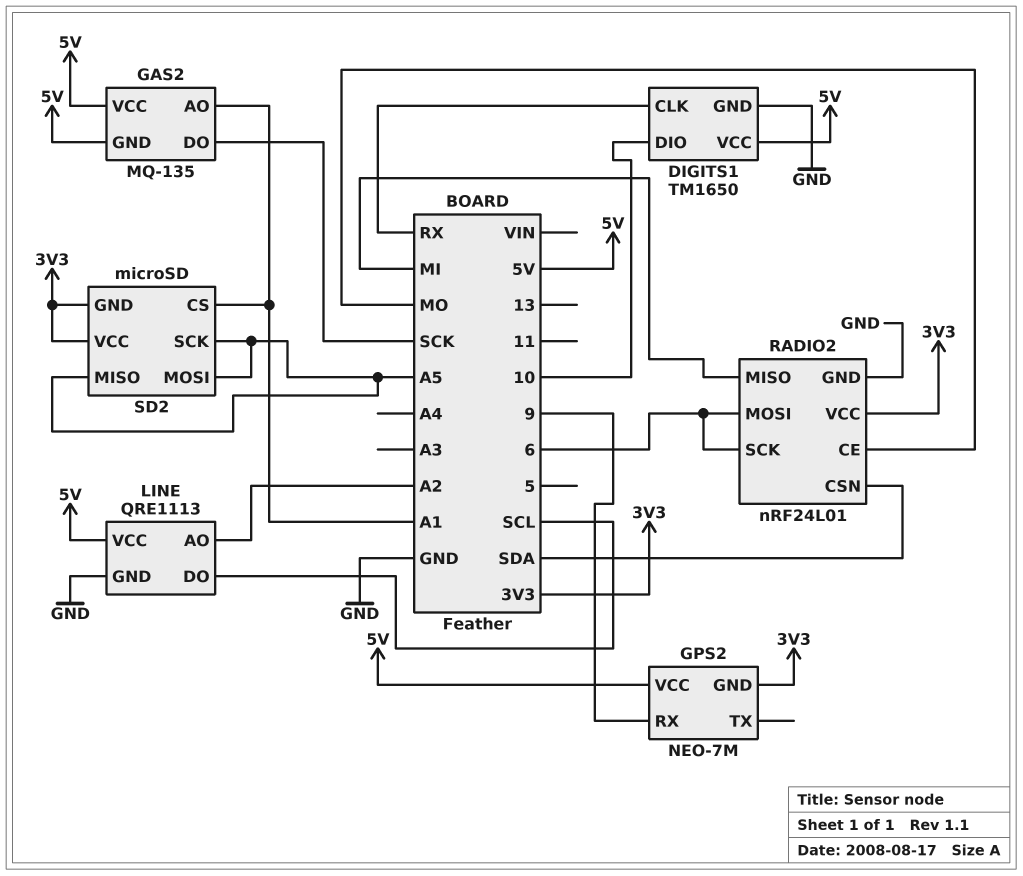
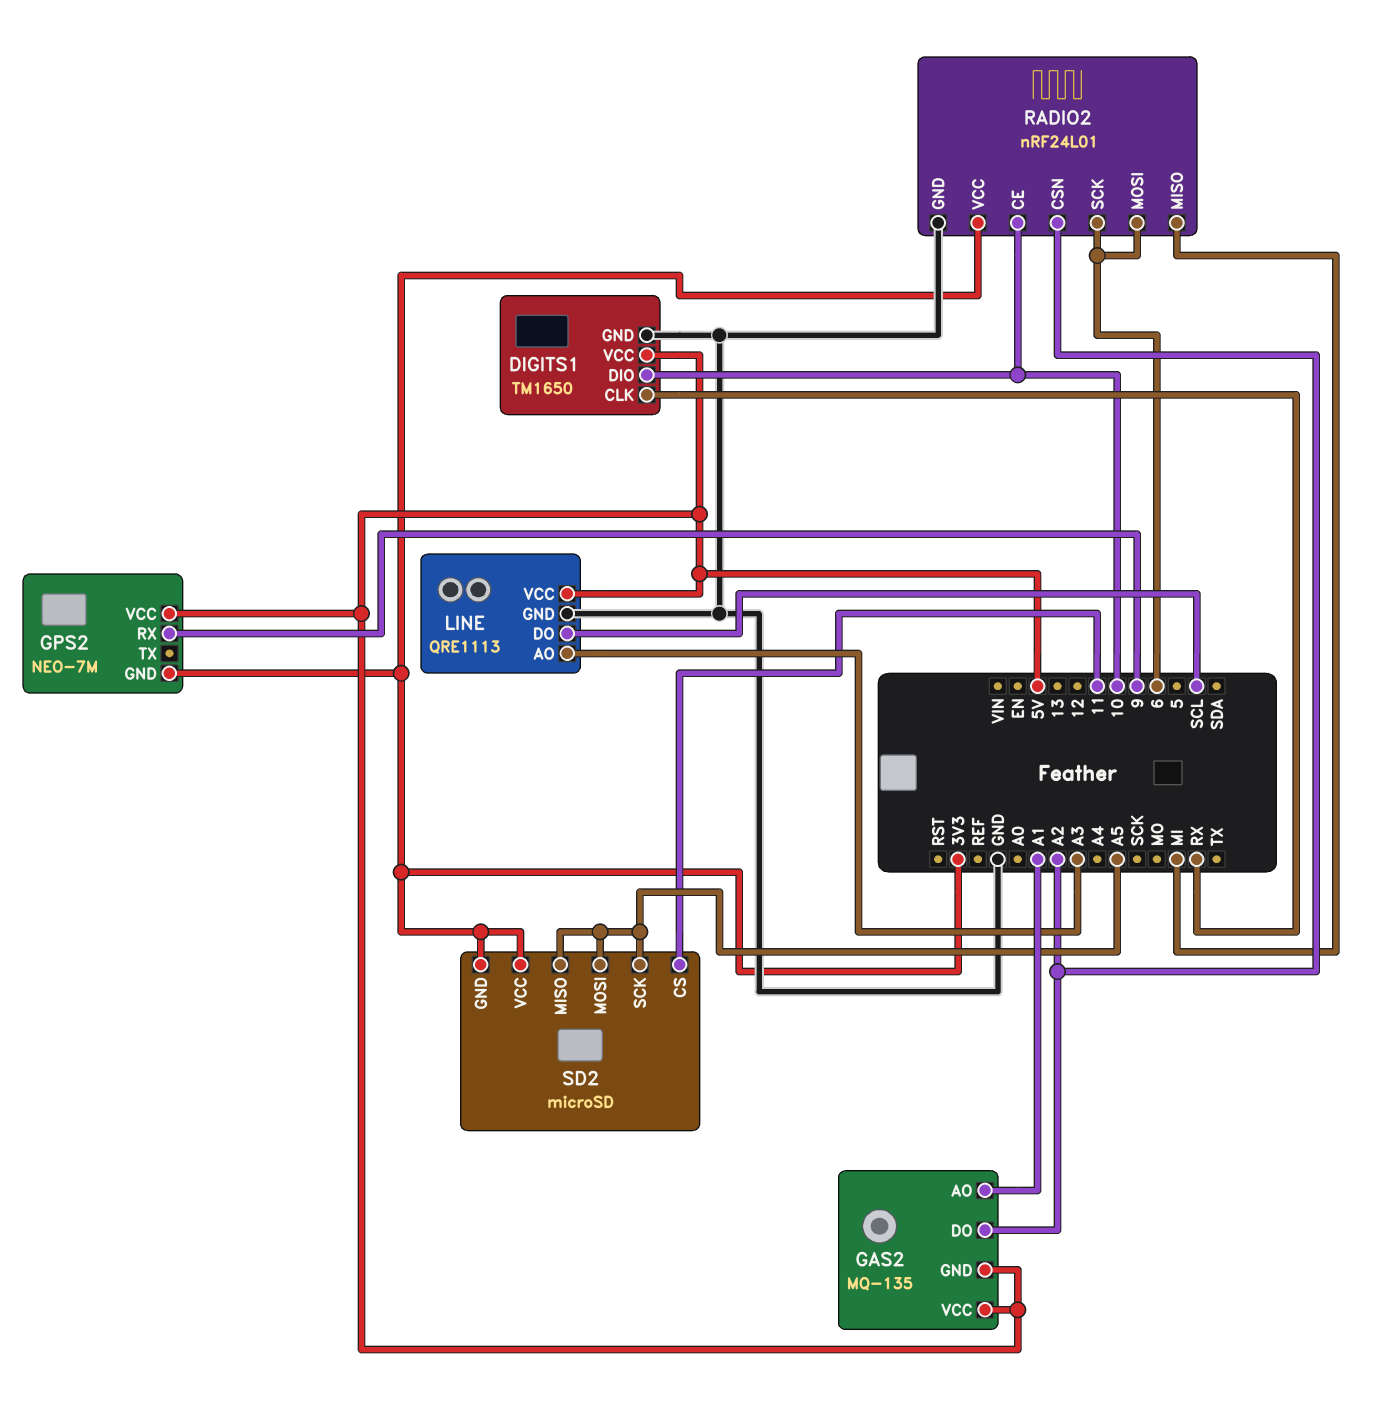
GAS2 pin DO: SCK -> A2
LINE pin AO: A2 -> A3
RADIO2 pin CE: MO -> 10
RADIO2 pin CSN: SDA -> A2
SD2 pin CS: A1 -> 11

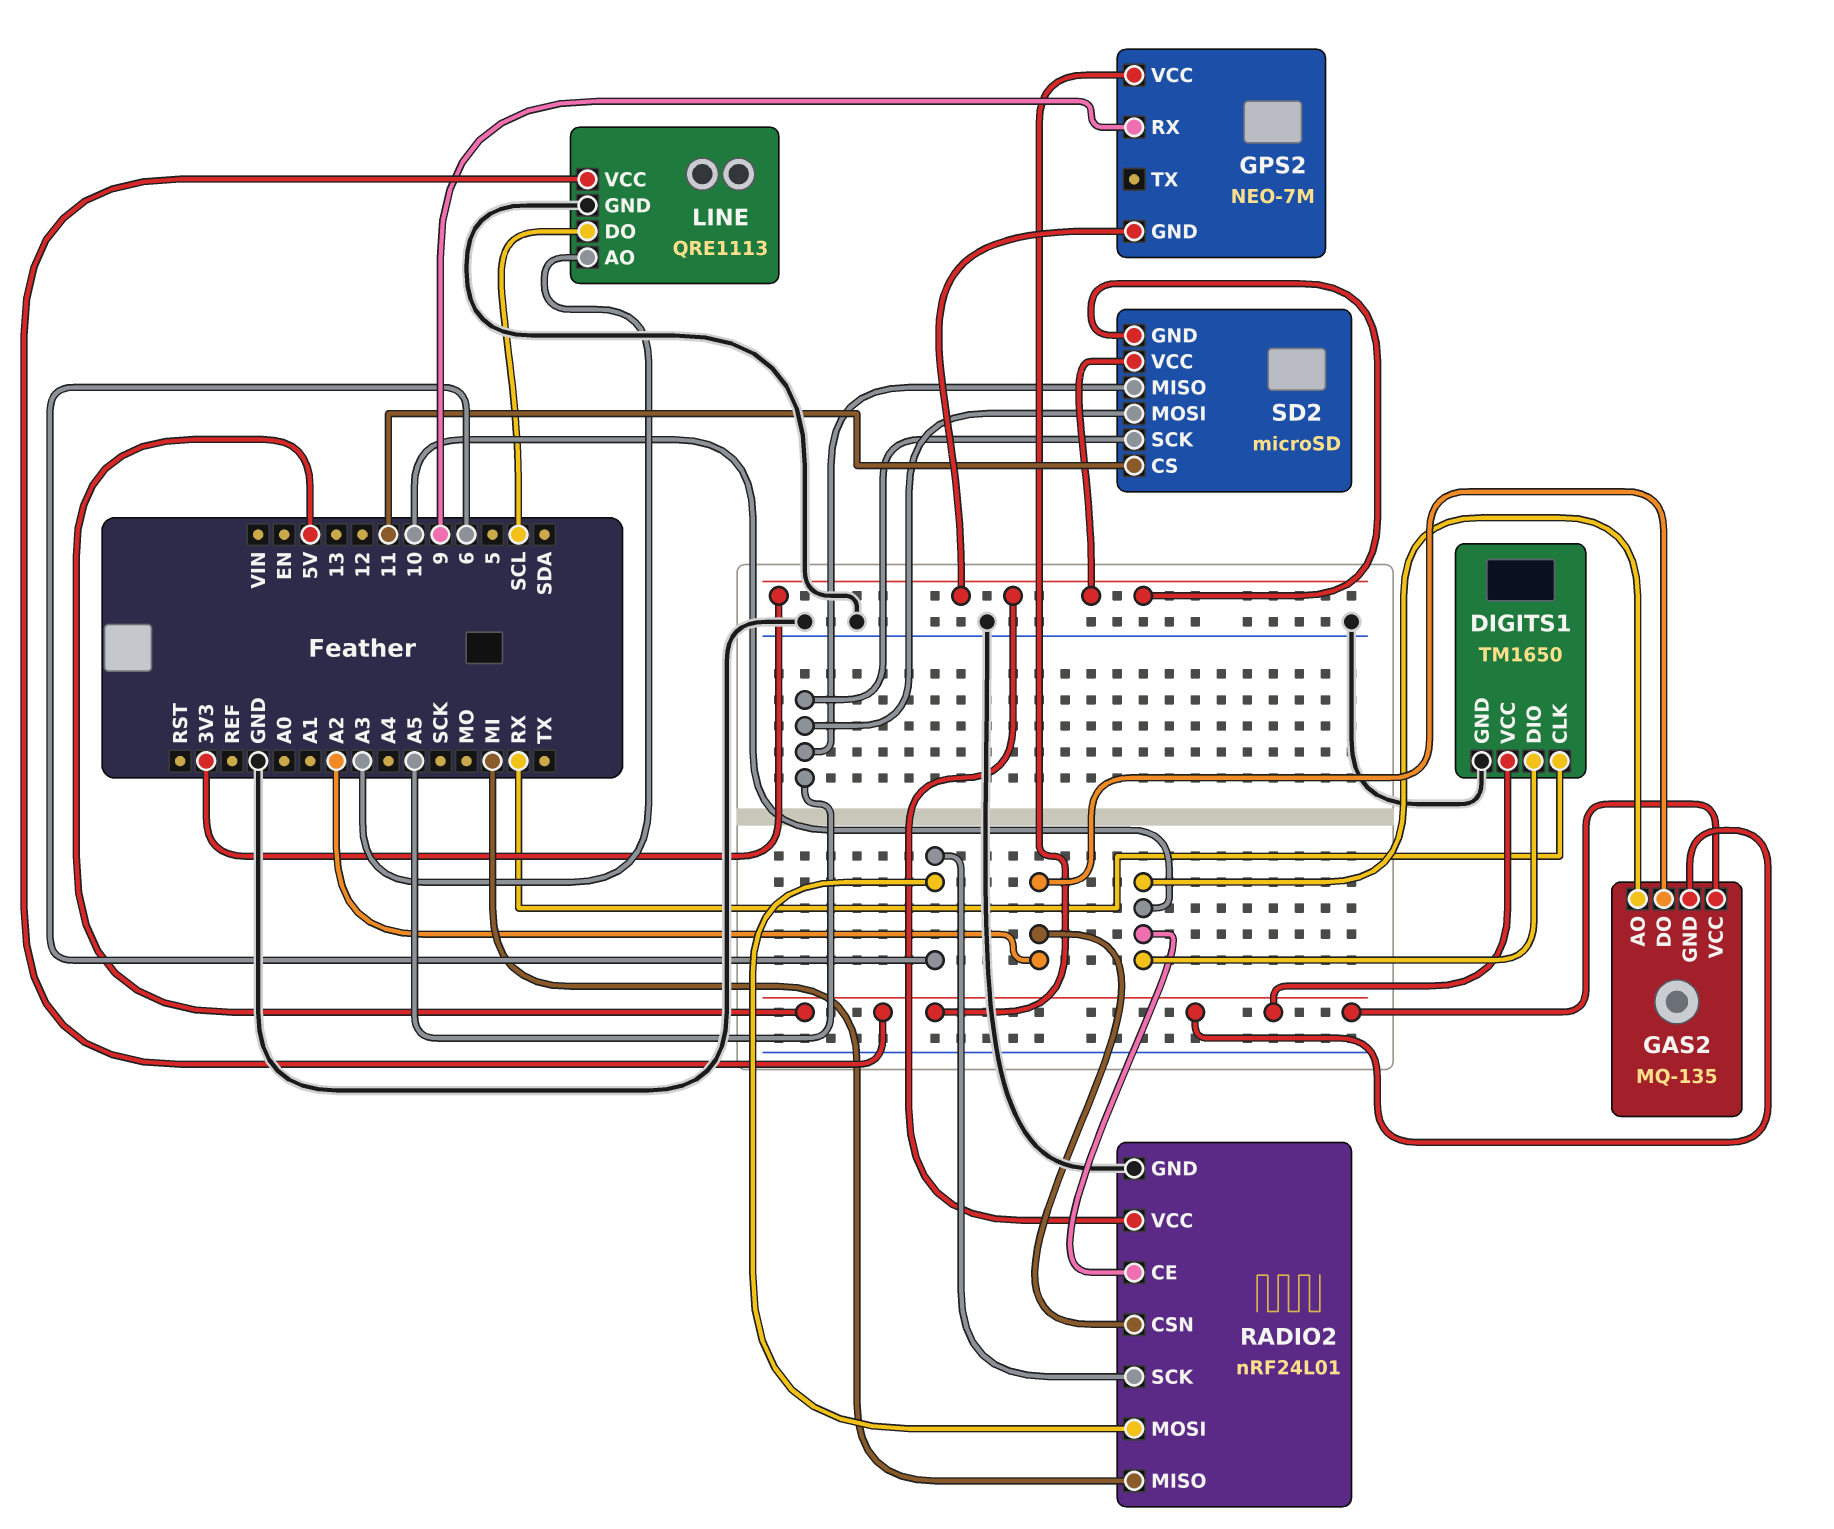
GAS2 pin AO: A1 -> 10

